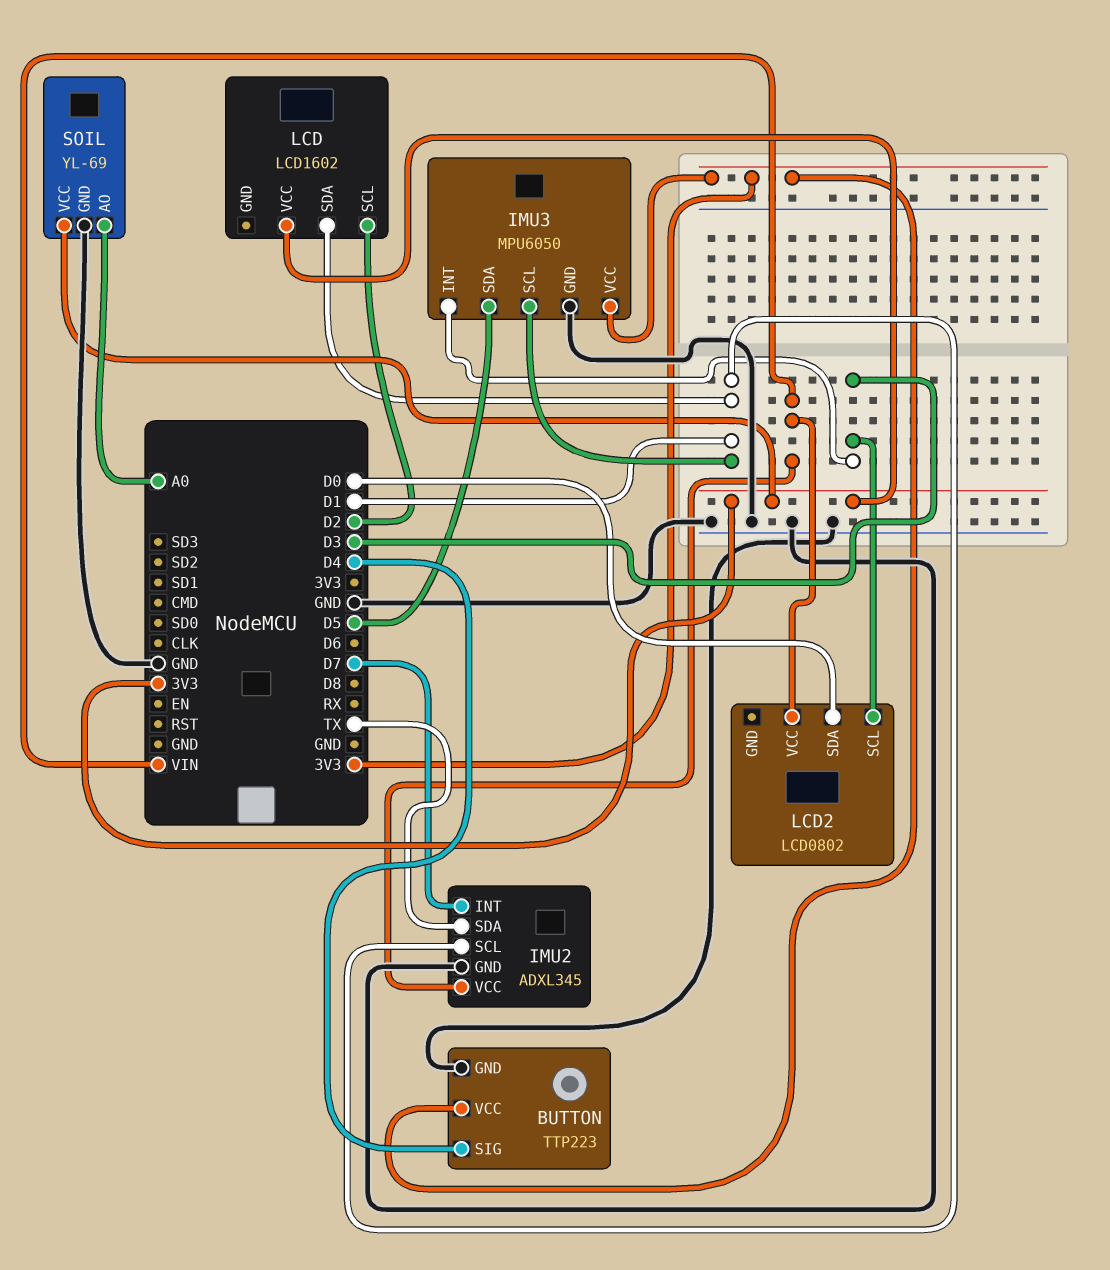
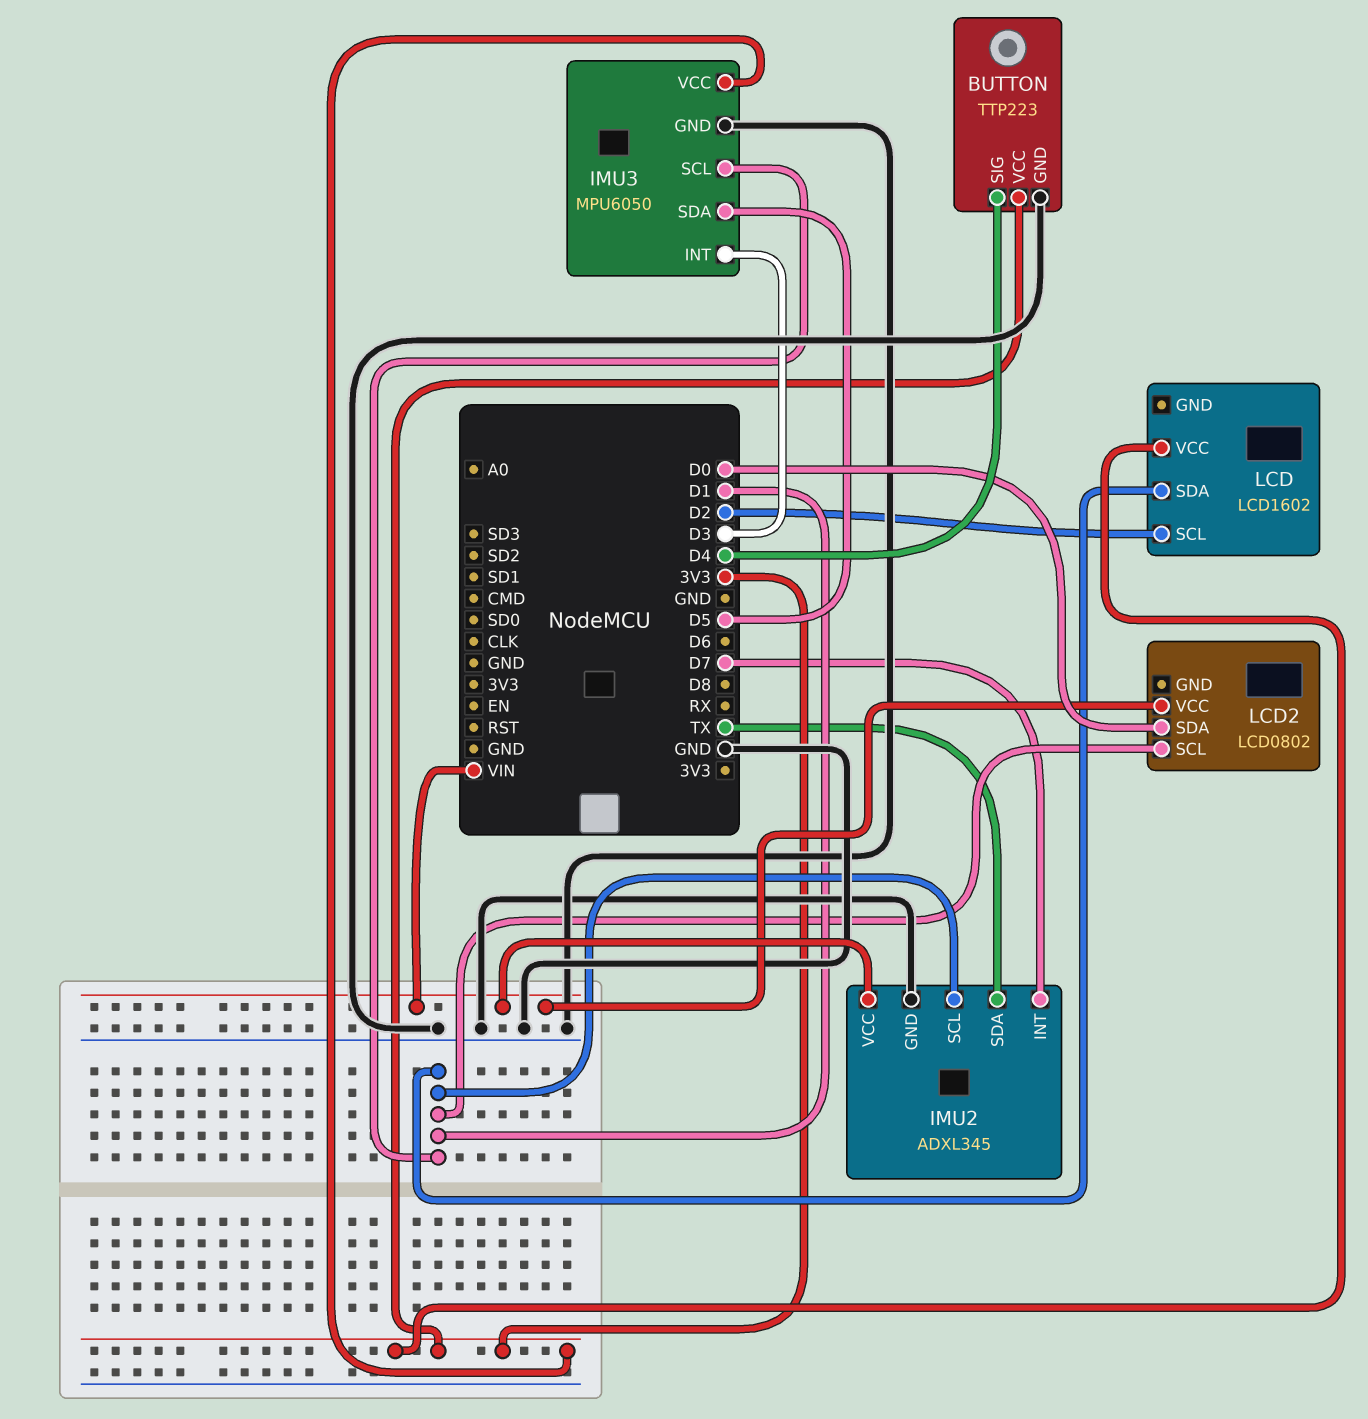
LCD2 pin SCL: D3 -> D1
SOIL: YL-69 -> none
SOIL pin AO: A0 -> none
SOIL pin GND: GND -> none
SOIL pin VCC: 3V3 -> none

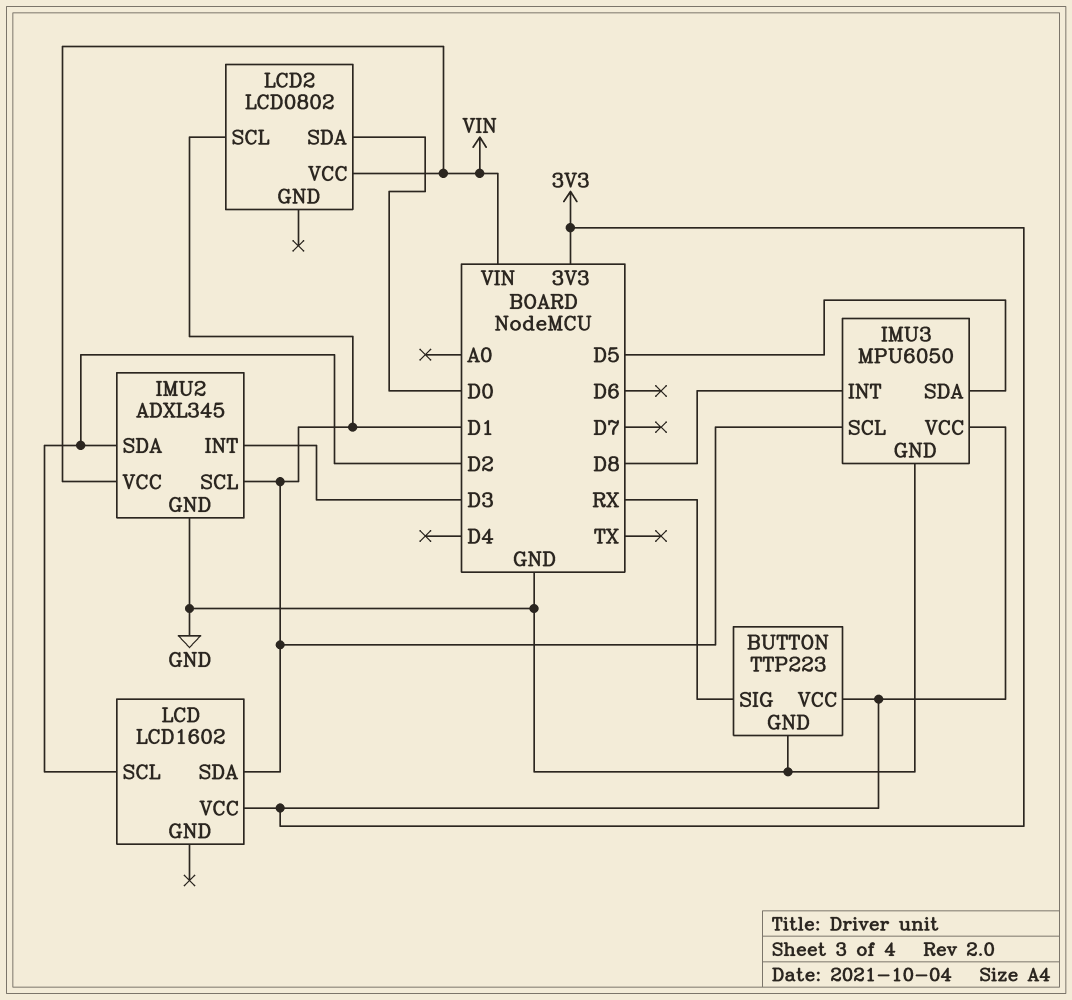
BUTTON pin SIG: D4 -> RX
IMU2 pin INT: D7 -> D3
IMU2 pin SDA: TX -> D2
IMU3 pin INT: D3 -> D8

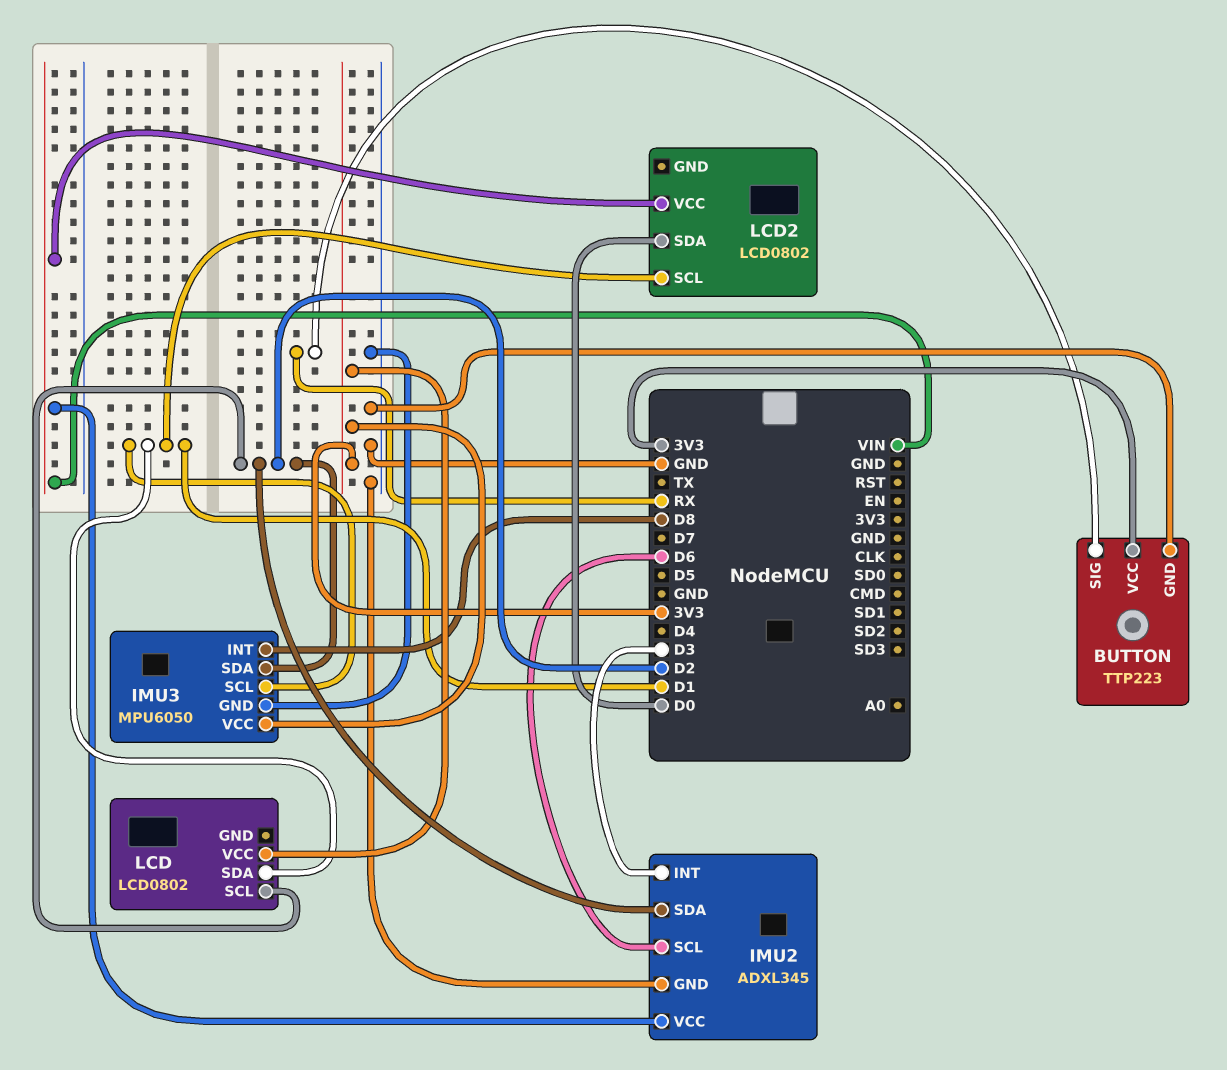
IMU2 pin SCL: D1 -> D6
IMU3 pin SDA: D5 -> D2
LCD: LCD1602 -> LCD0802

